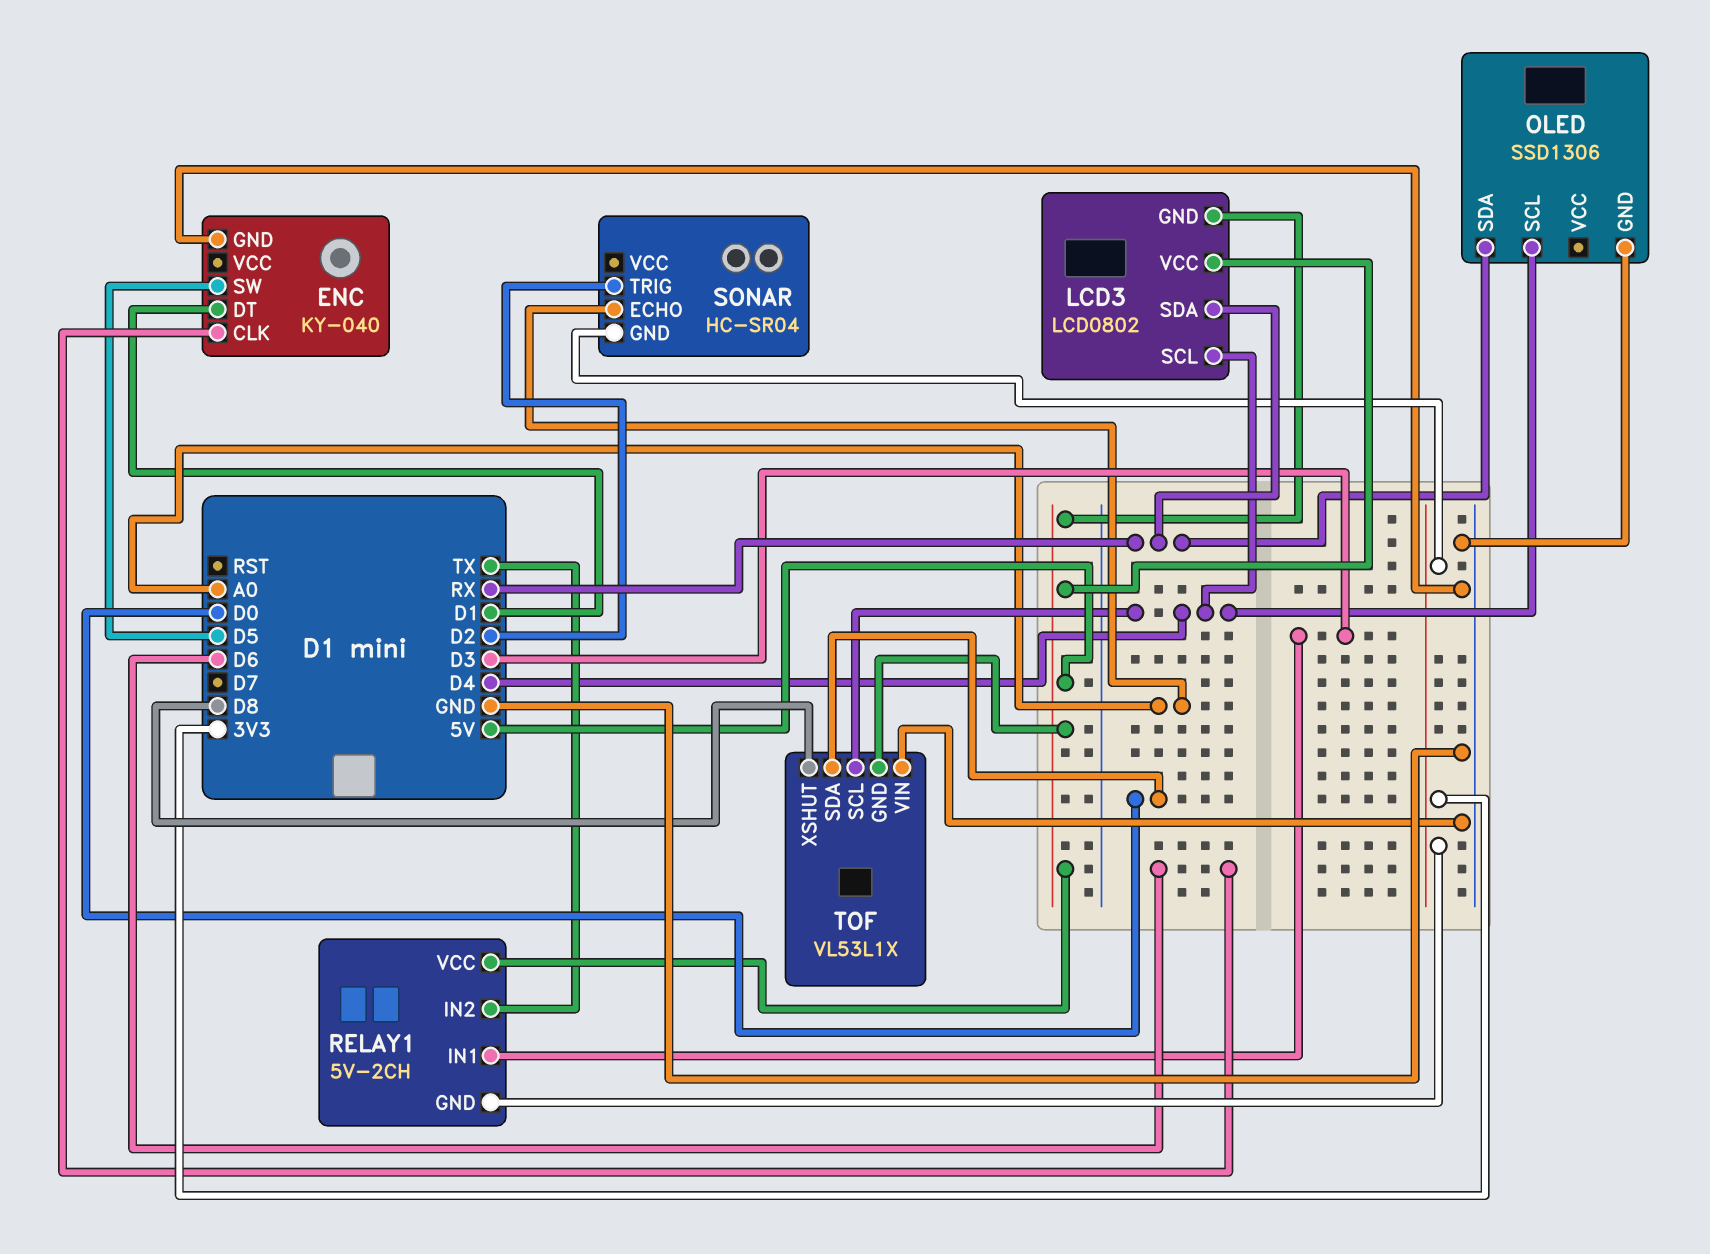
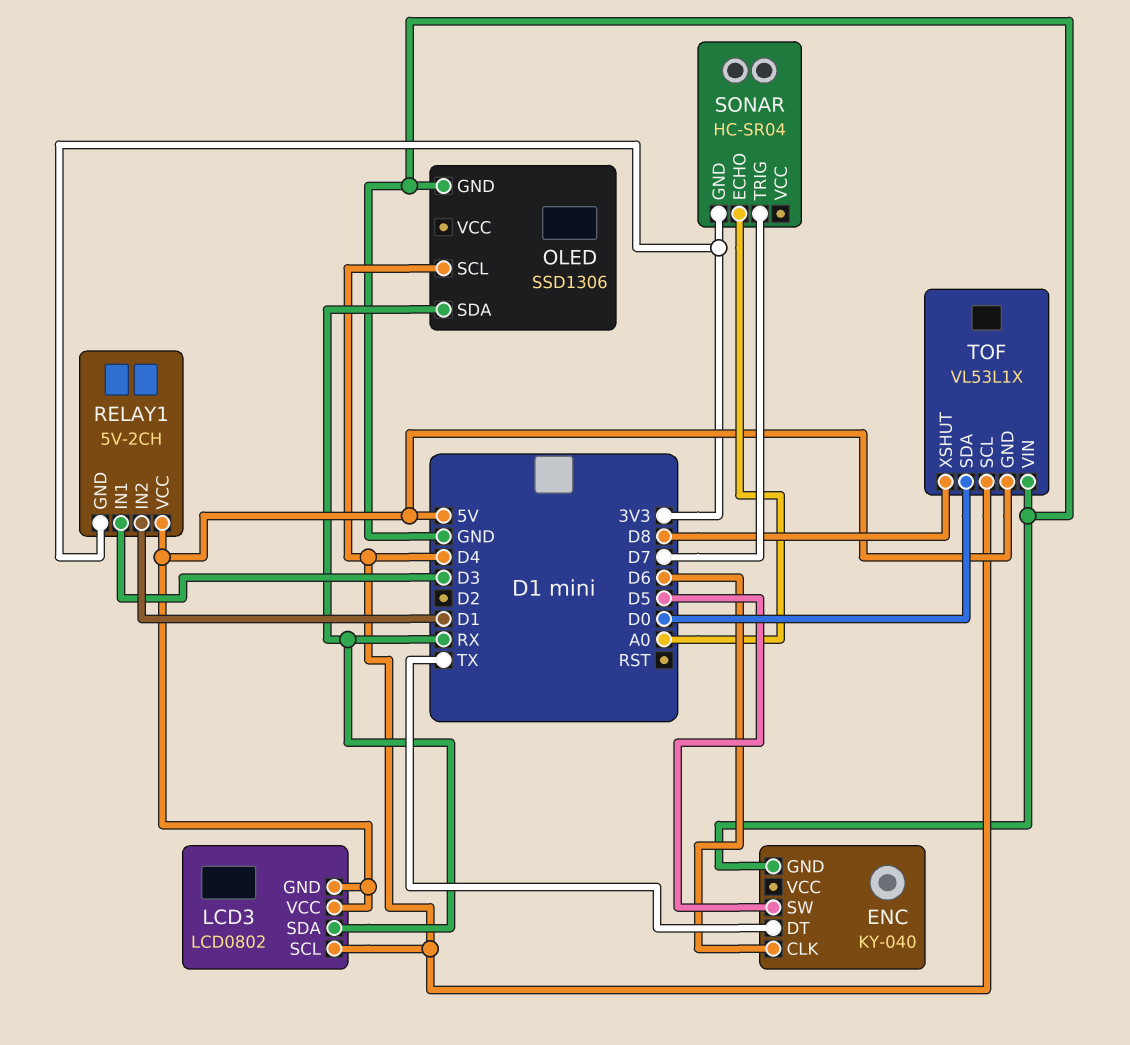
ENC pin DT: D1 -> TX
RELAY1 pin IN2: TX -> D1
SONAR pin TRIG: D2 -> D7

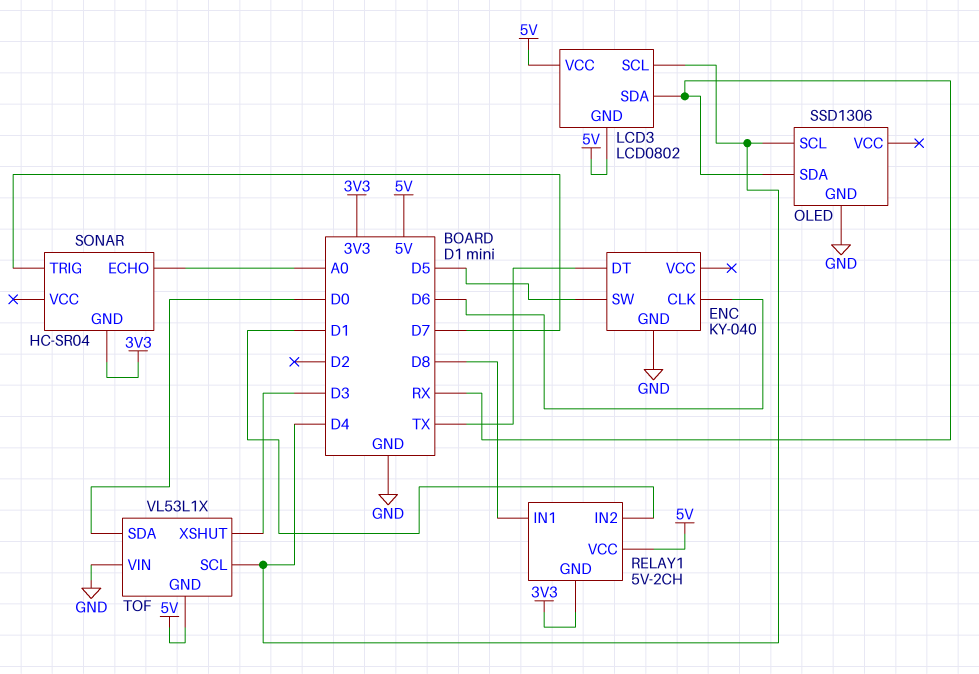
RELAY1 pin IN1: D3 -> D8
TOF pin XSHUT: D8 -> D3

